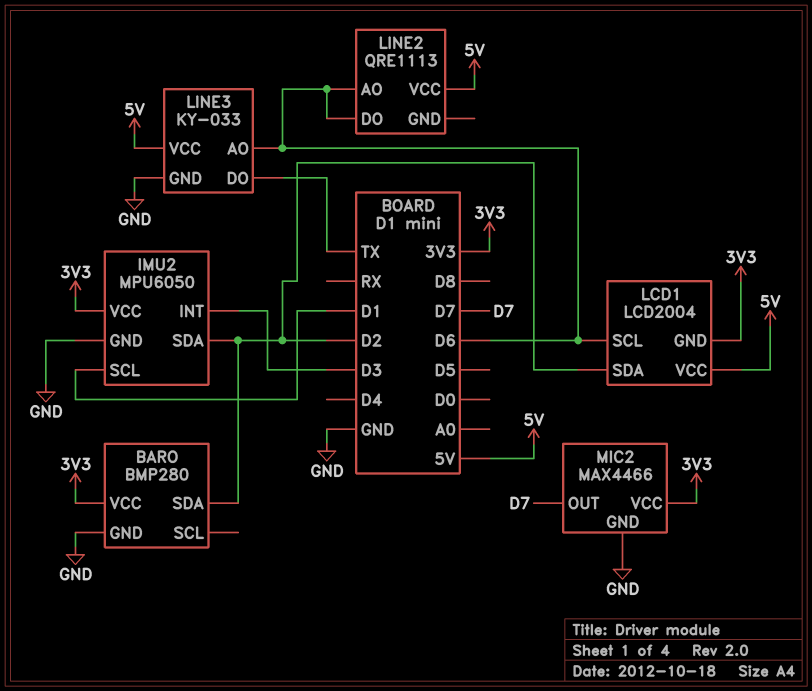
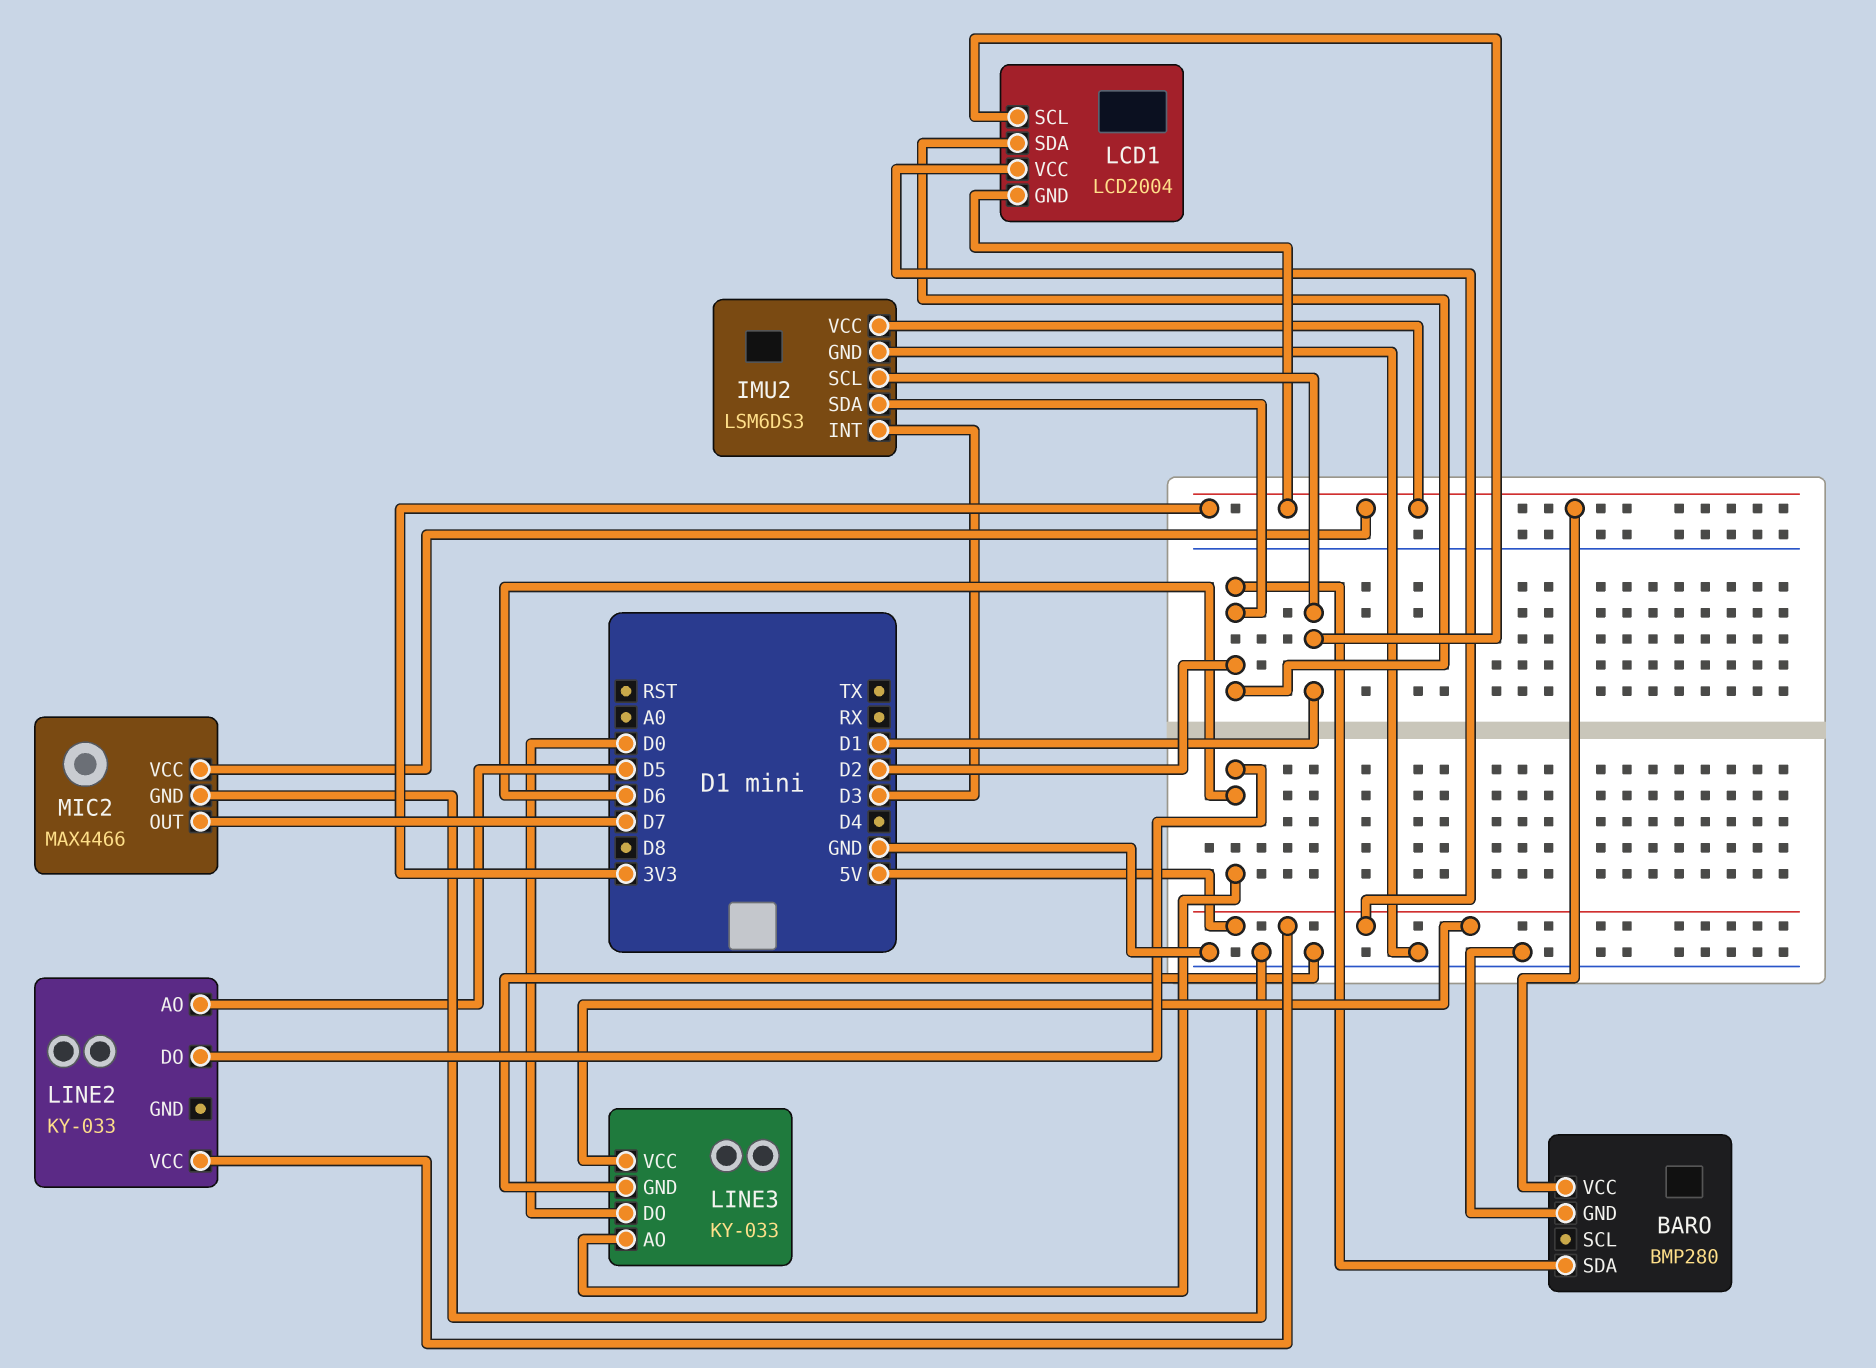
IMU2: MPU6050 -> LSM6DS3
LCD1 pin SCL: D6 -> D1
LINE2: QRE1113 -> KY-033
LINE2 pin AO: D6 -> D5
LINE3 pin DO: TX -> D0

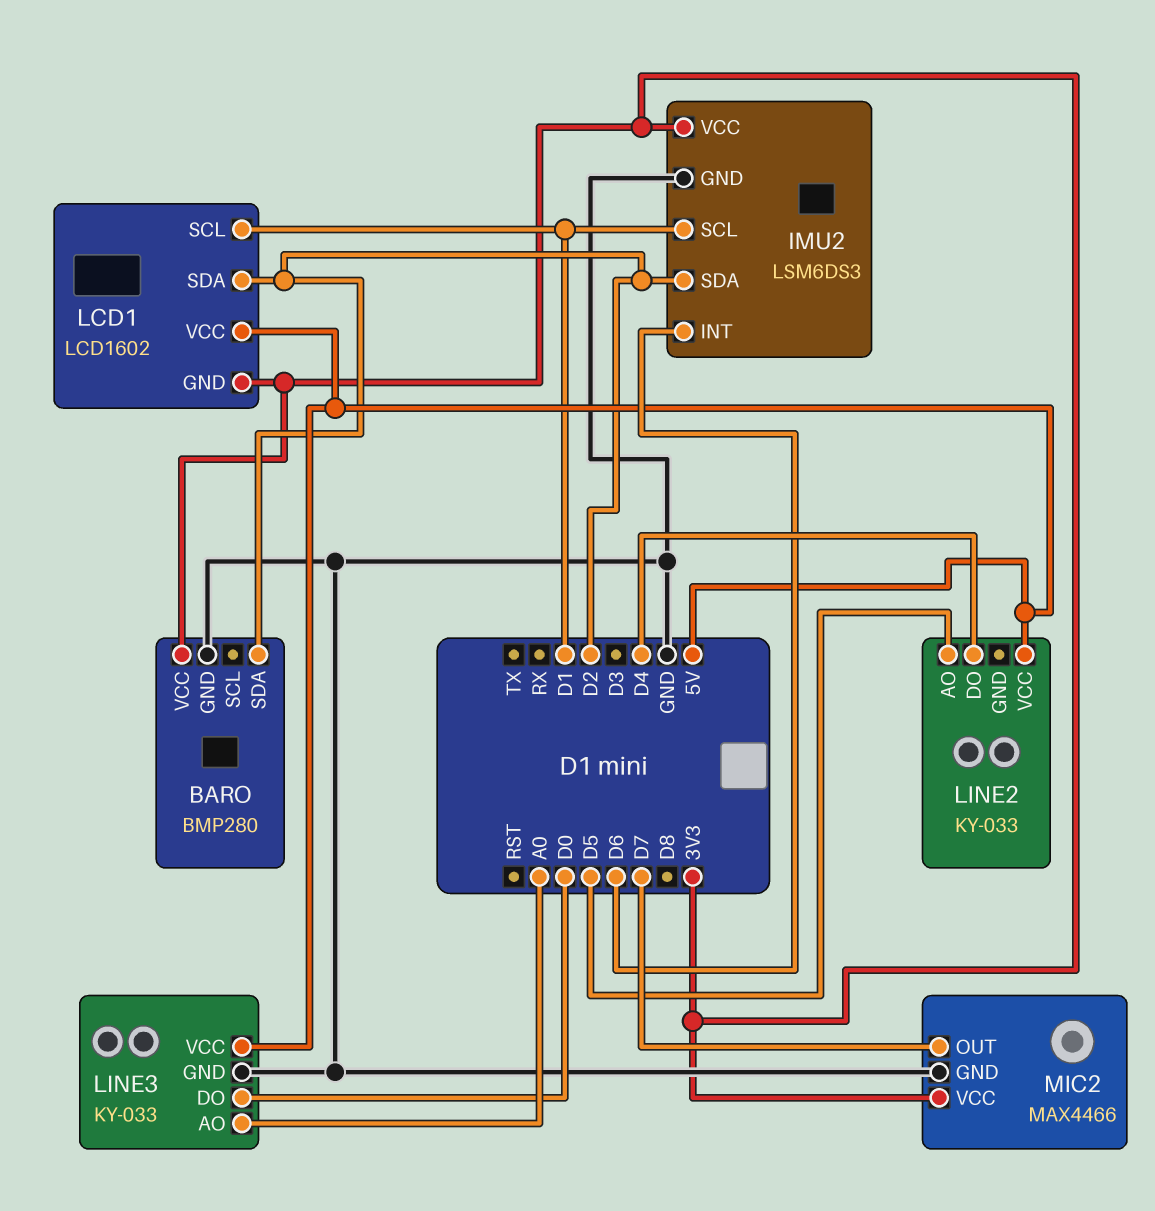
IMU2 pin INT: D3 -> D6
LCD1: LCD2004 -> LCD1602
LINE2 pin DO: D6 -> D4
LINE3 pin AO: D6 -> A0

